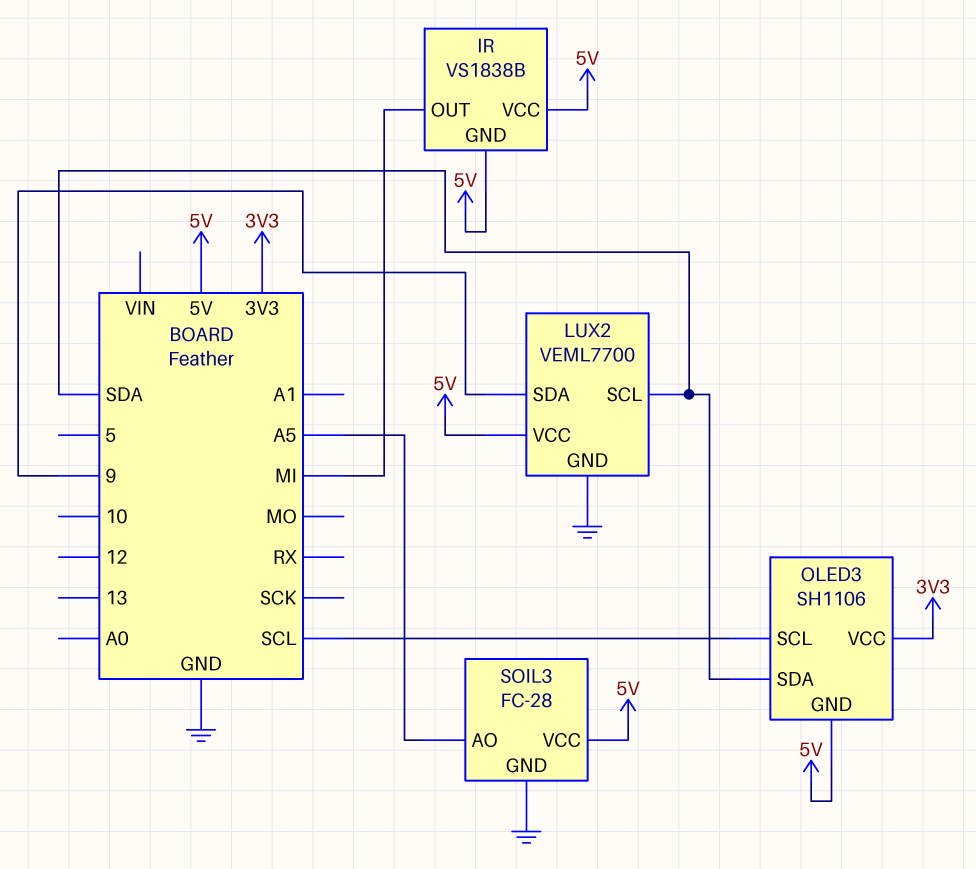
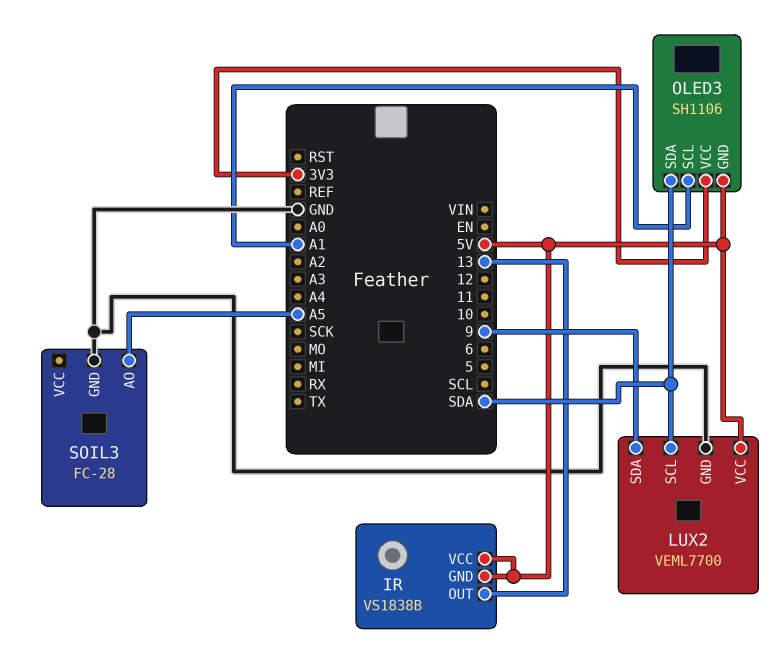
IR pin OUT: MI -> 13
OLED3 pin SCL: SCL -> A1
SOIL3 pin VCC: 5V -> none

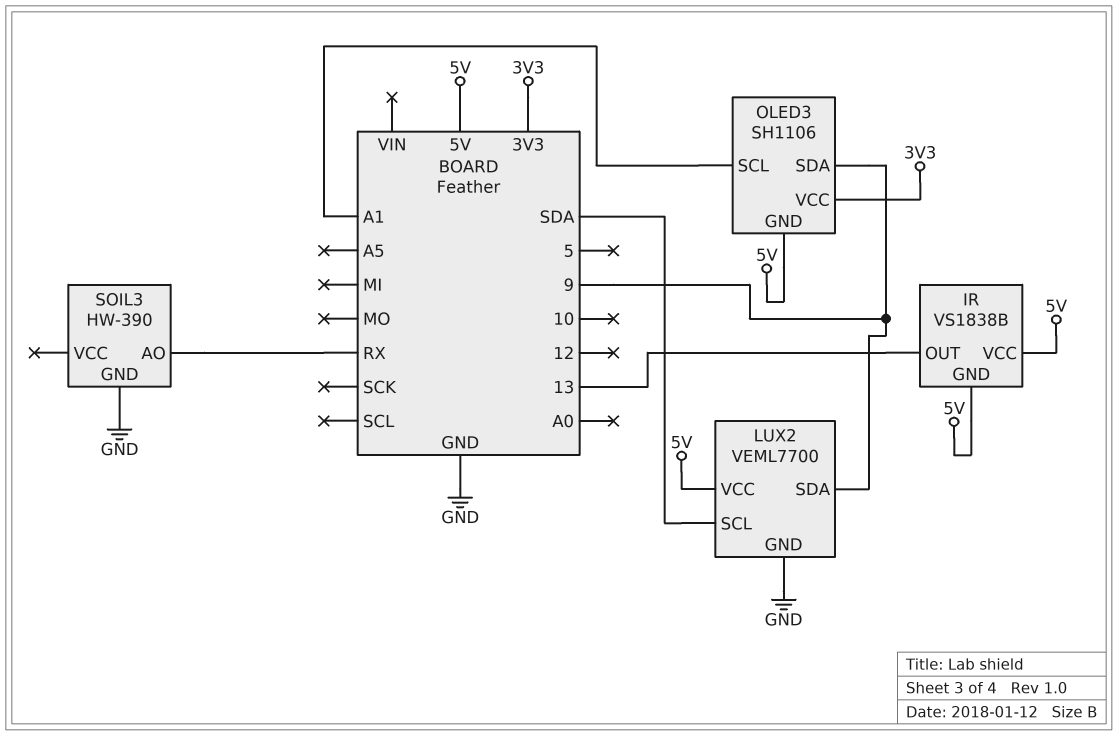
OLED3 pin SDA: SDA -> 9
SOIL3: FC-28 -> HW-390
SOIL3 pin AO: A5 -> RX

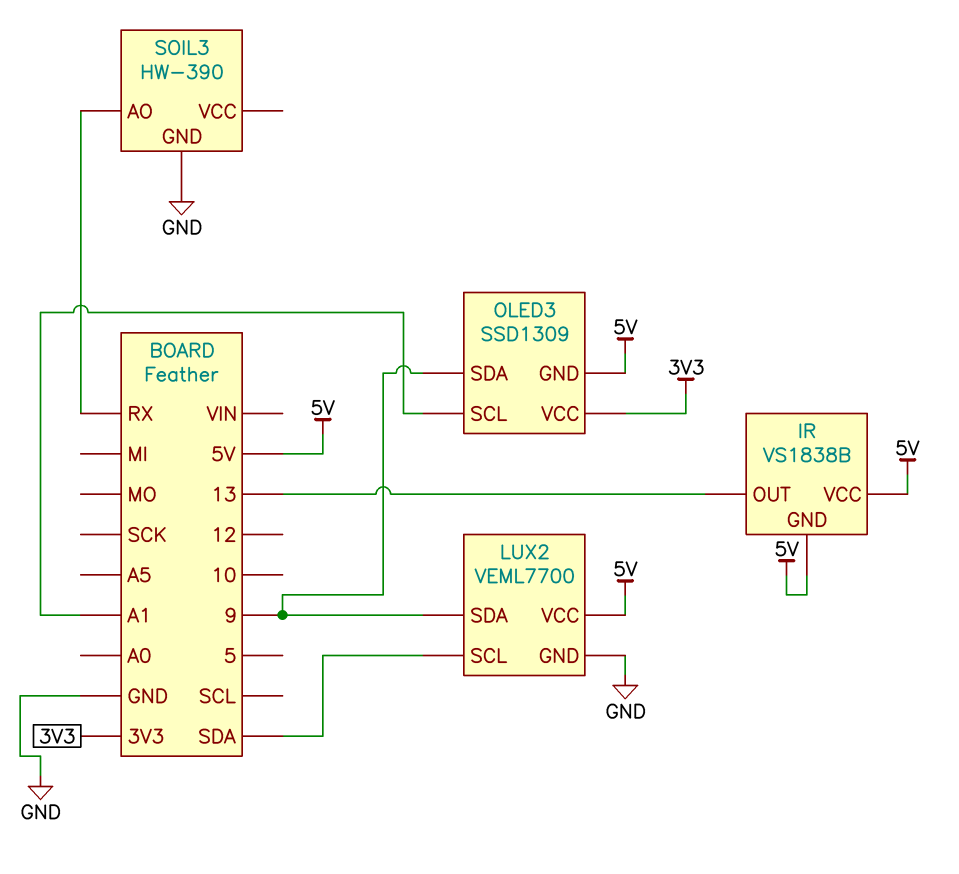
OLED3: SH1106 -> SSD1309

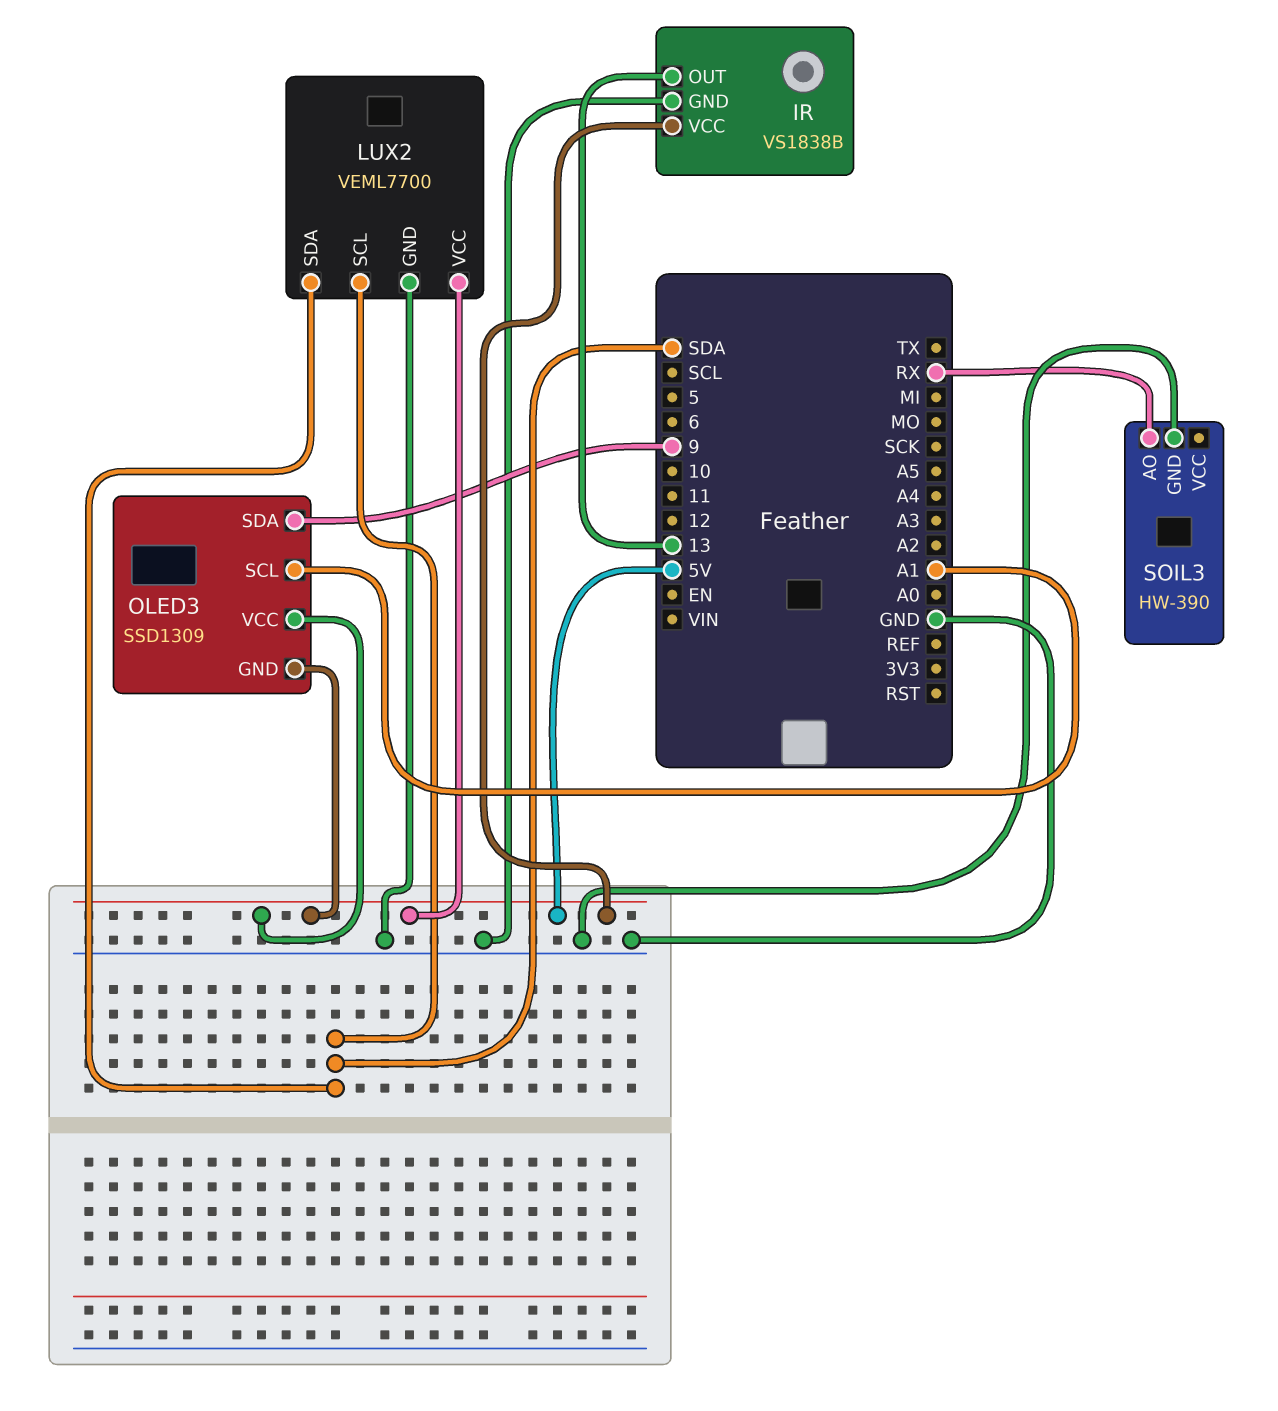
IR pin GND: 5V -> GND
LUX2 pin SDA: 9 -> SDA
OLED3 pin VCC: 3V3 -> 5V

